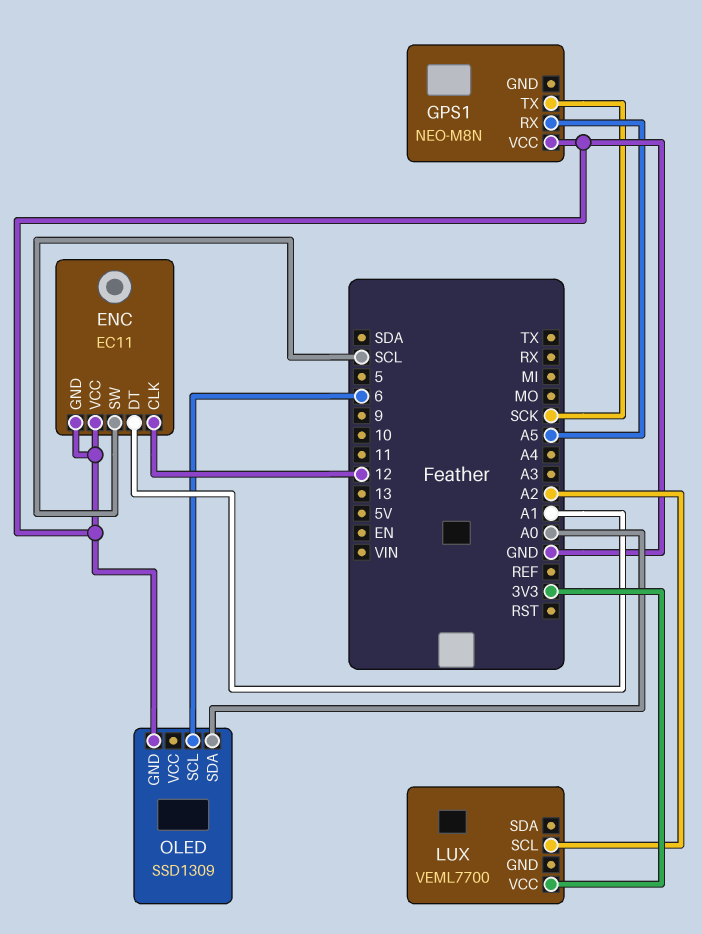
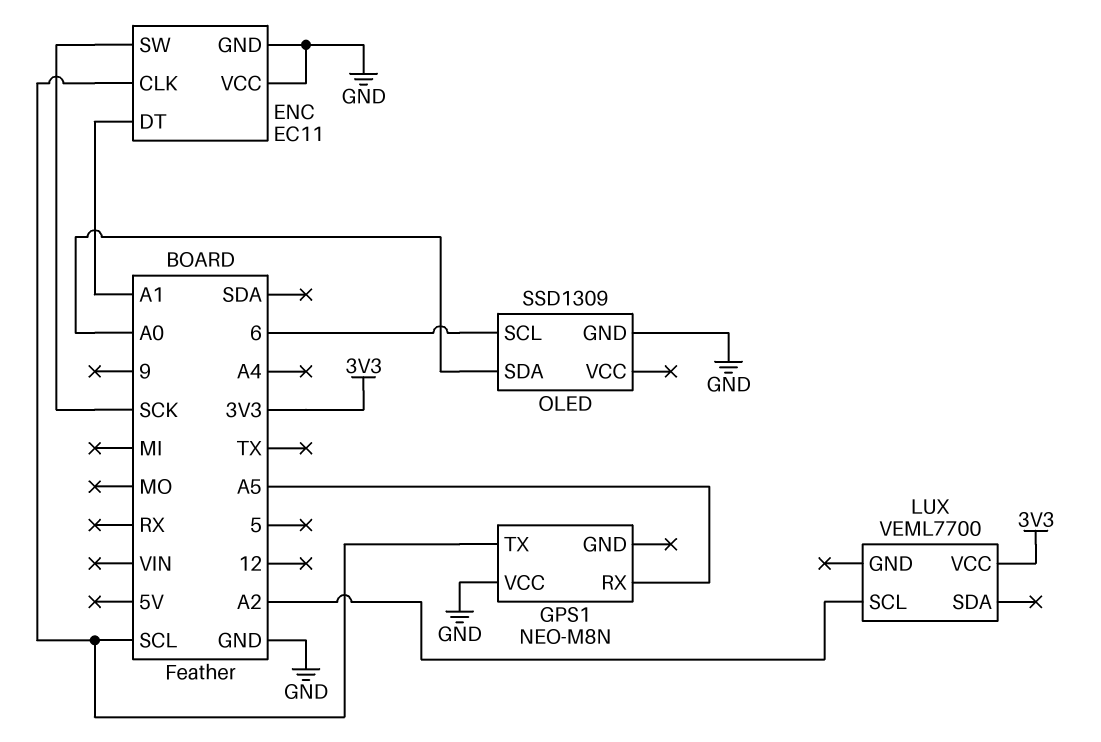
ENC pin CLK: 12 -> SCL
ENC pin SW: SCL -> SCK
GPS1 pin TX: SCK -> SCL

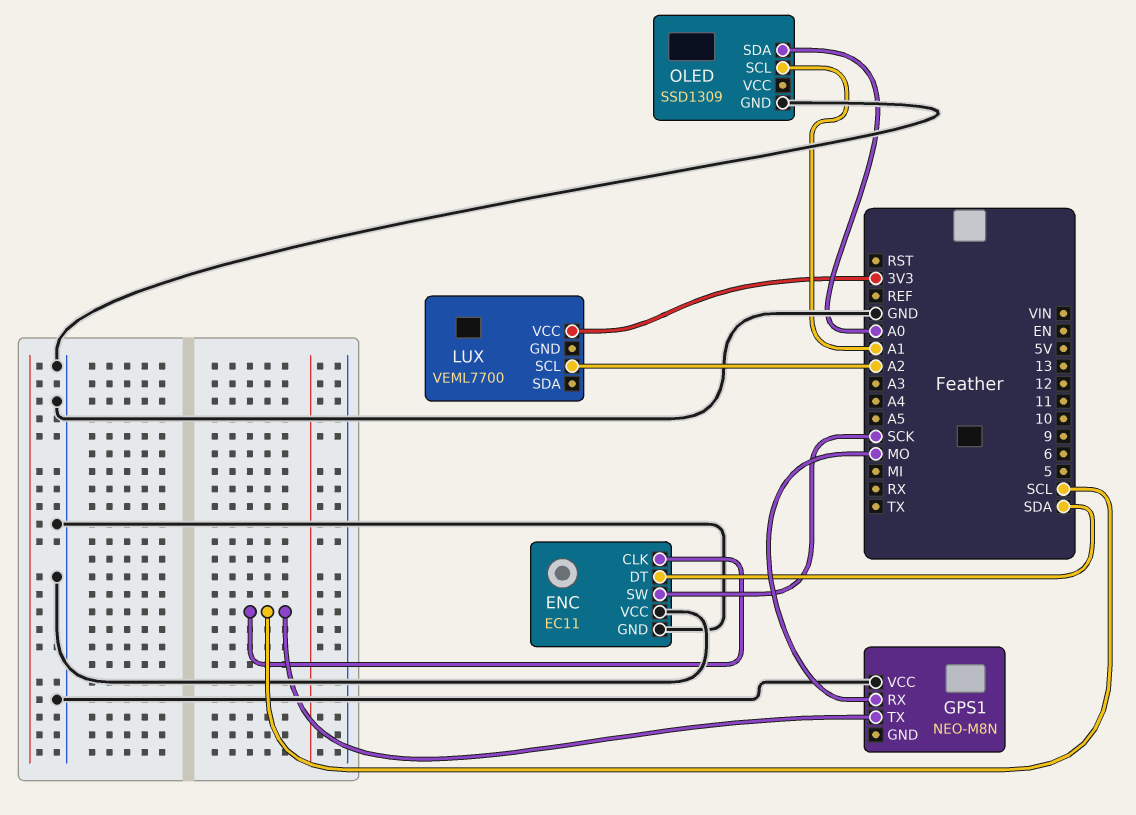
ENC pin DT: A1 -> SDA
GPS1 pin RX: A5 -> MO
OLED pin SCL: 6 -> A1

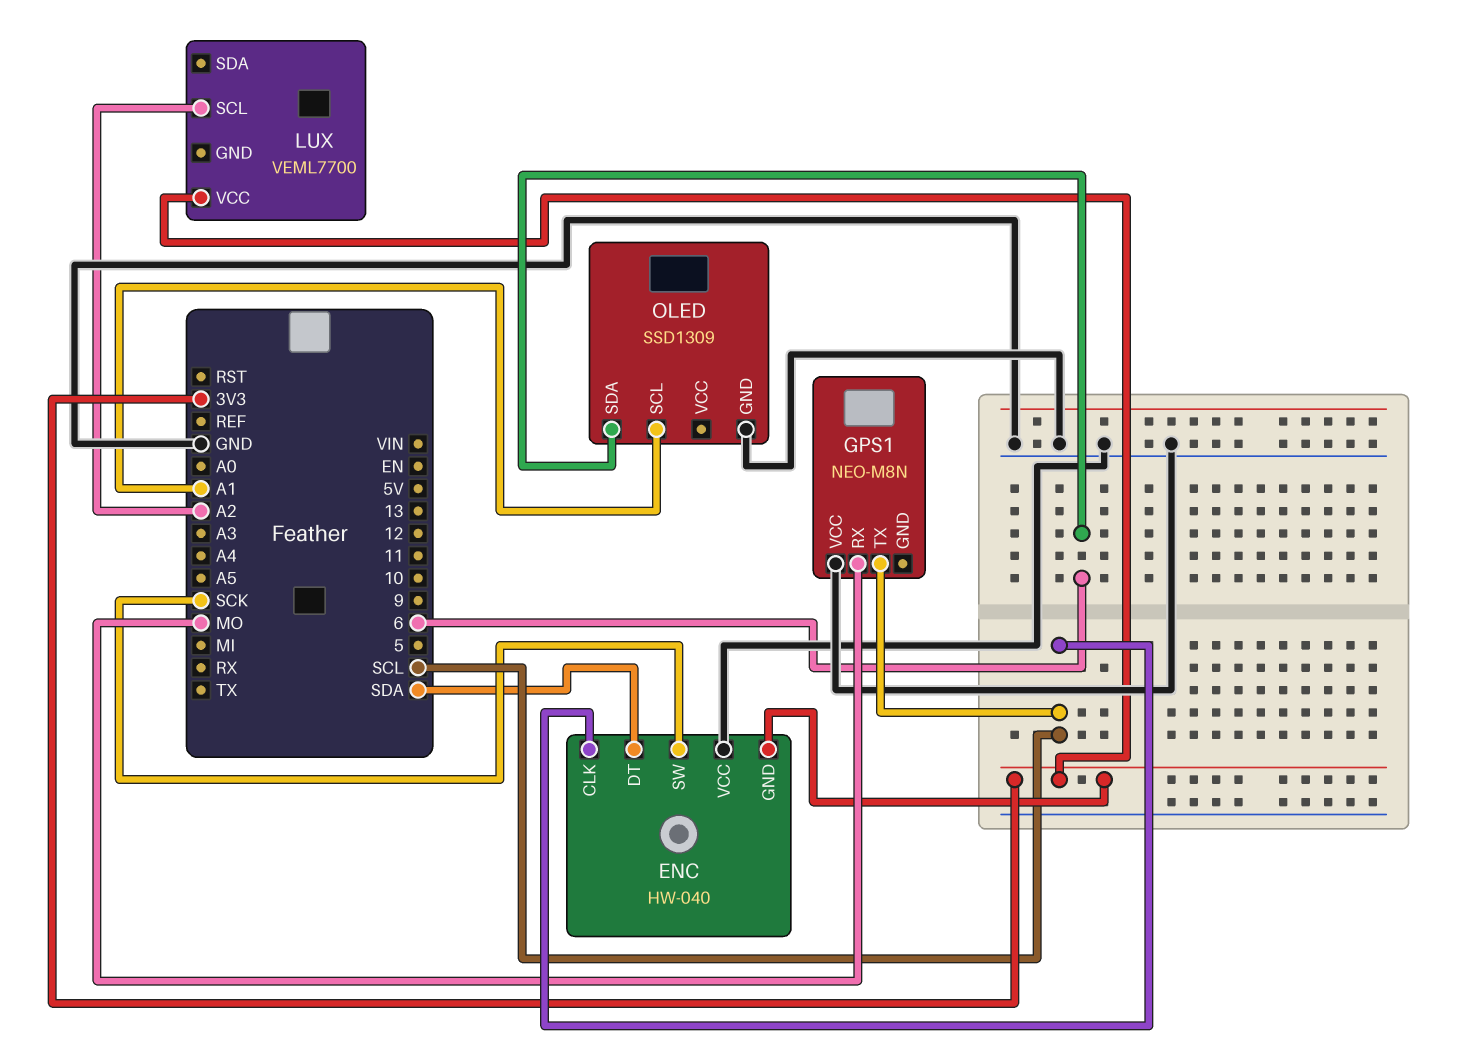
ENC: EC11 -> HW-040
ENC pin GND: GND -> 3V3
OLED pin SDA: A0 -> 6

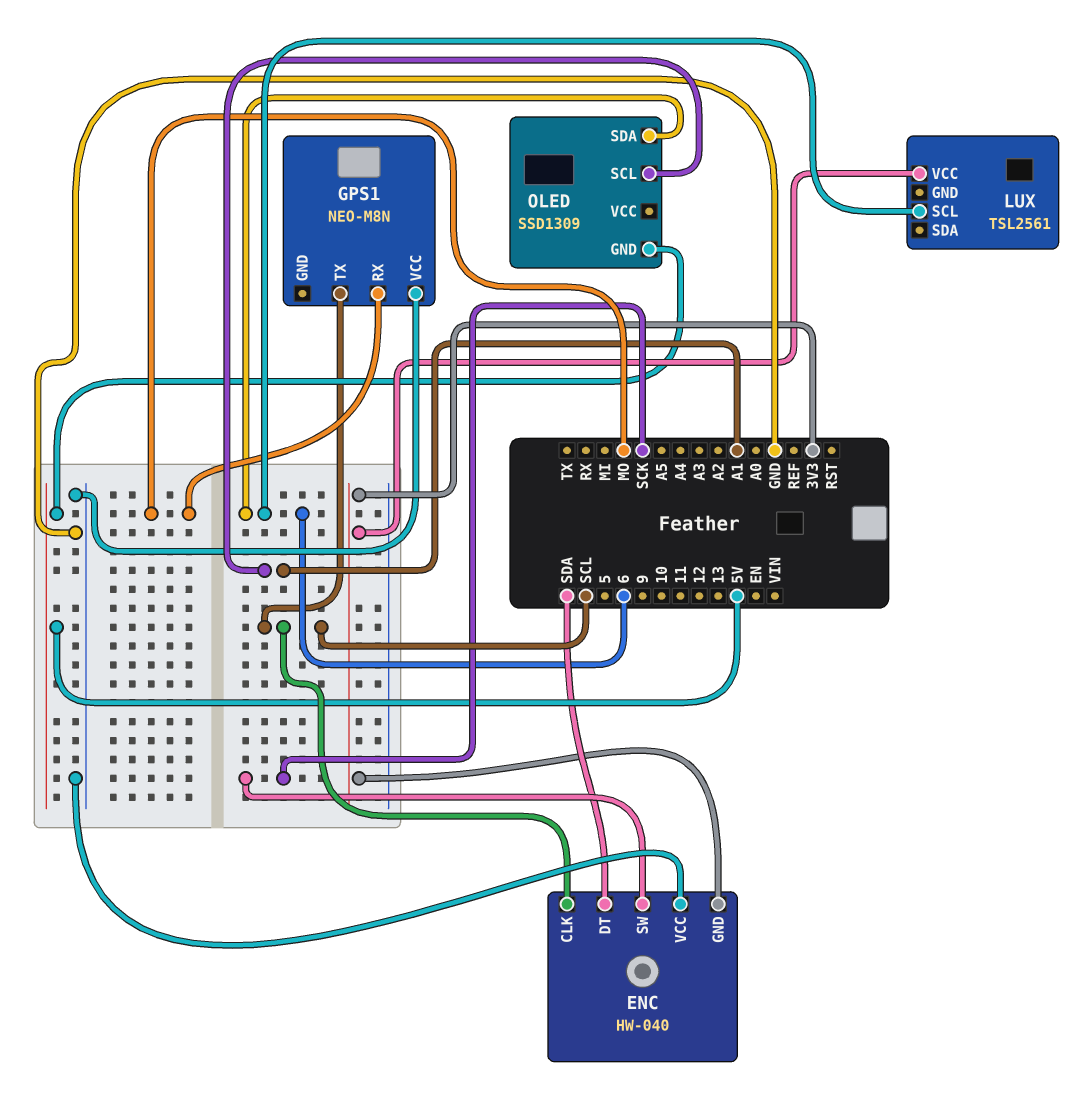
LUX: VEML7700 -> TSL2561
LUX pin SCL: A2 -> 6
OLED pin GND: GND -> 5V

